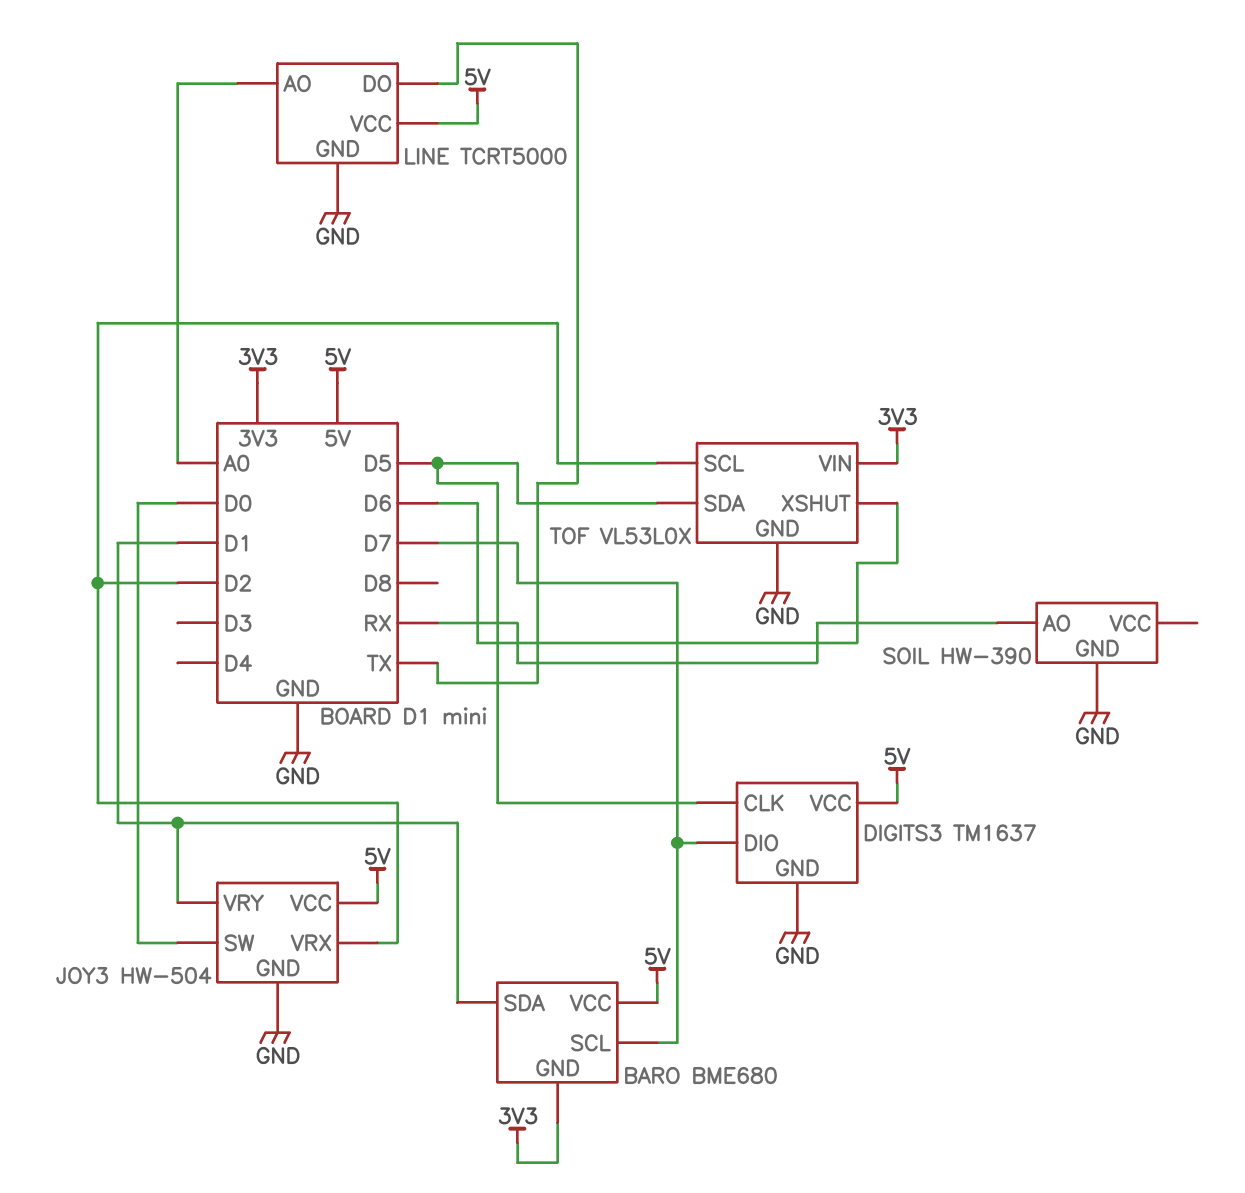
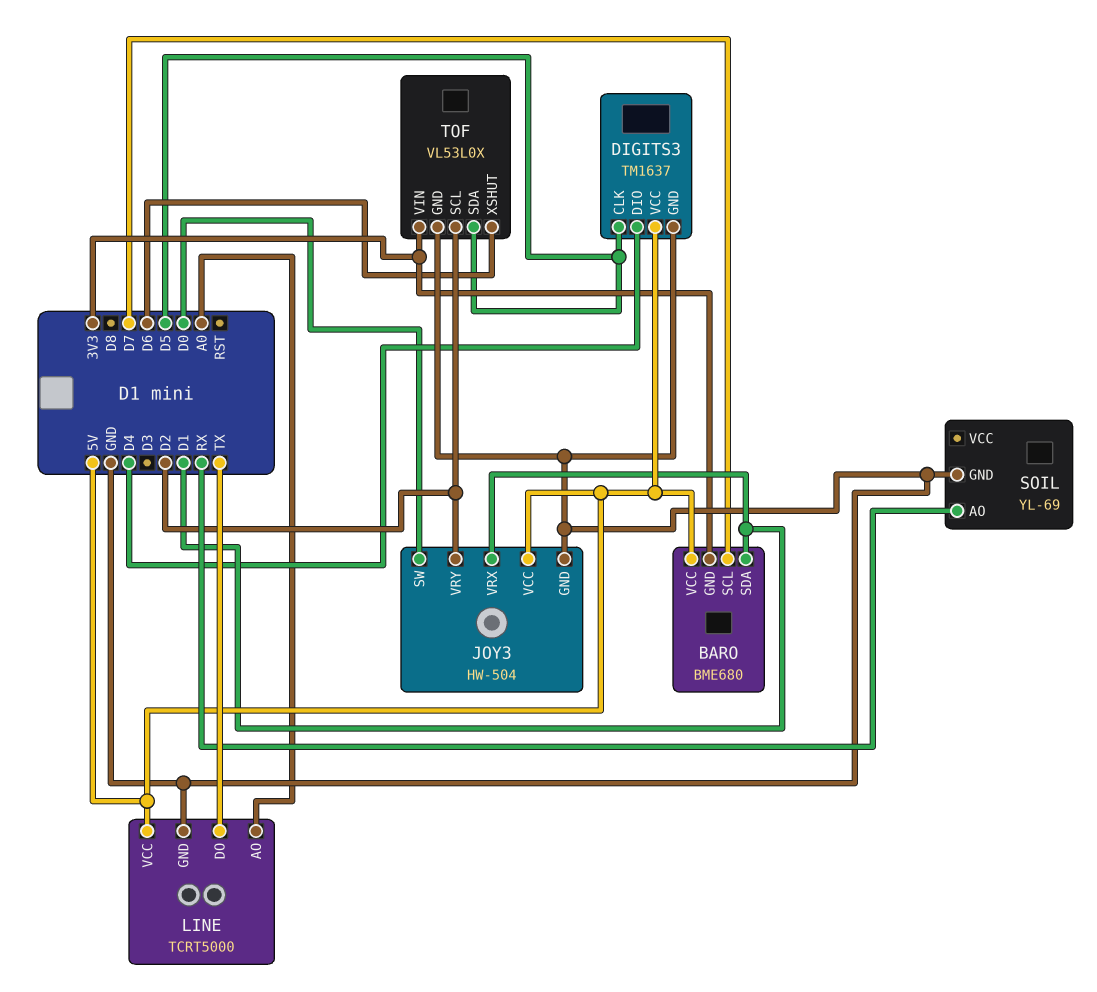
DIGITS3 pin DIO: D7 -> D4
JOY3 pin VRX: D2 -> D1
JOY3 pin VRY: D1 -> D2
SOIL: HW-390 -> YL-69

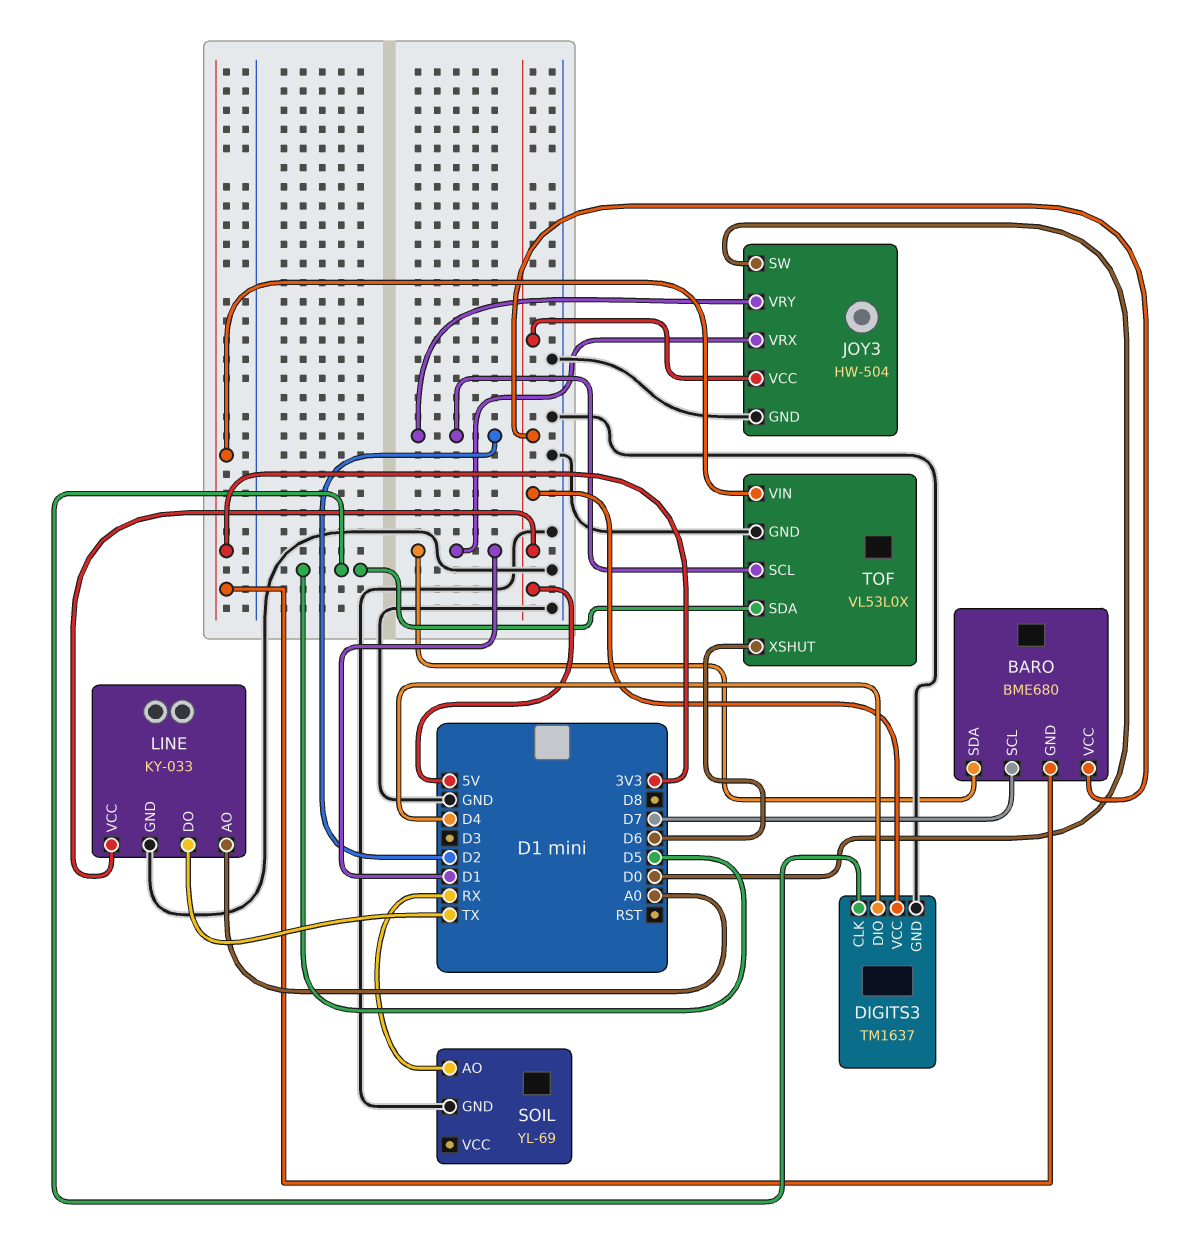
LINE: TCRT5000 -> KY-033

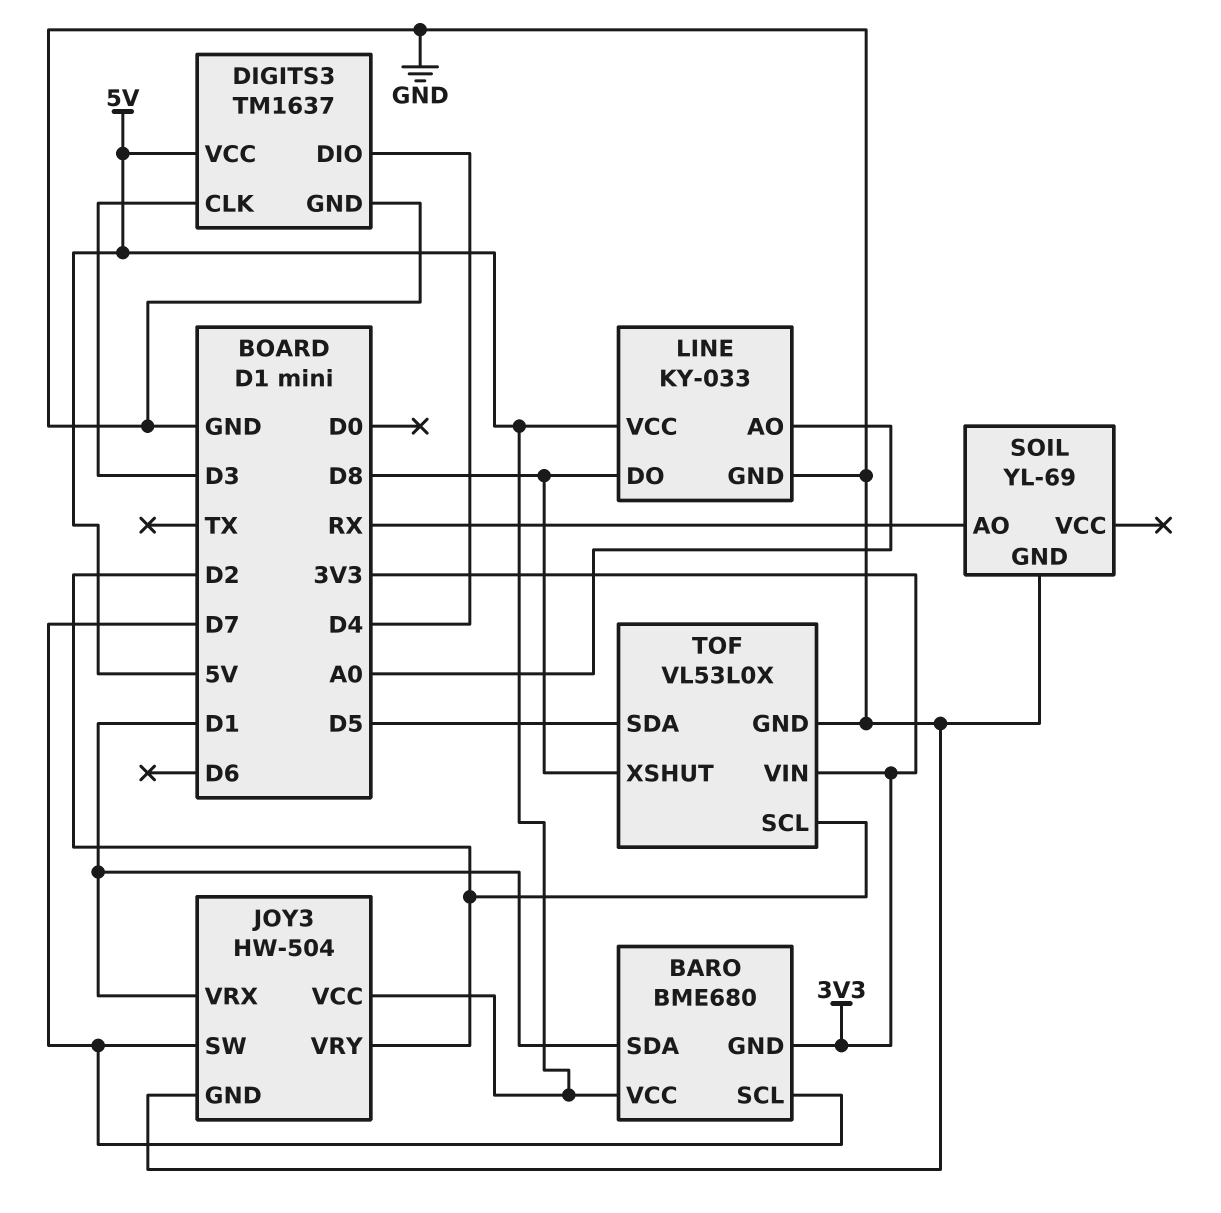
DIGITS3 pin CLK: D5 -> D3
JOY3 pin SW: D0 -> D7
LINE pin DO: TX -> D8
TOF pin XSHUT: D6 -> D8

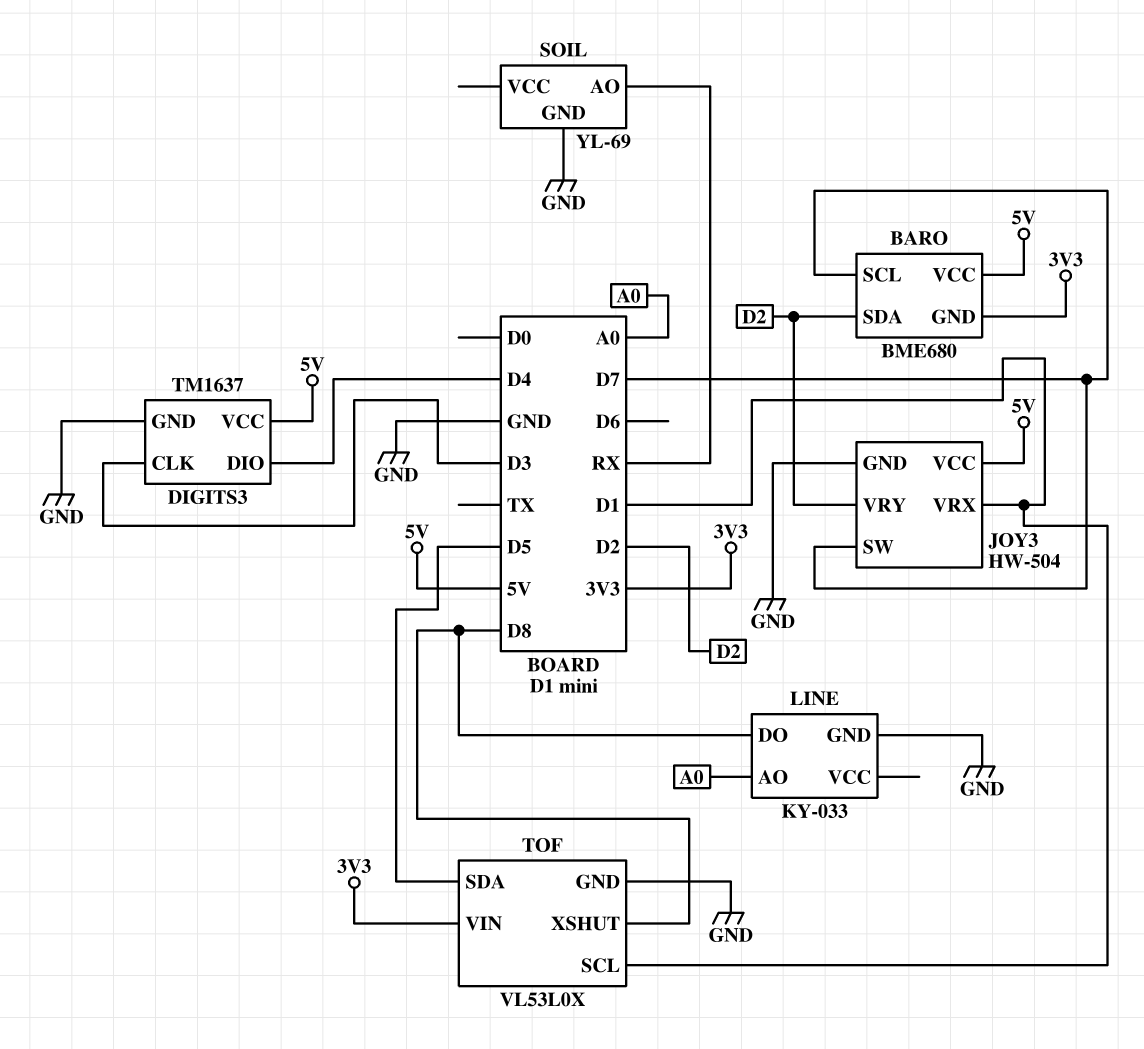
BARO pin SDA: D1 -> D2
LINE pin VCC: 5V -> none
TOF pin SCL: D2 -> D1

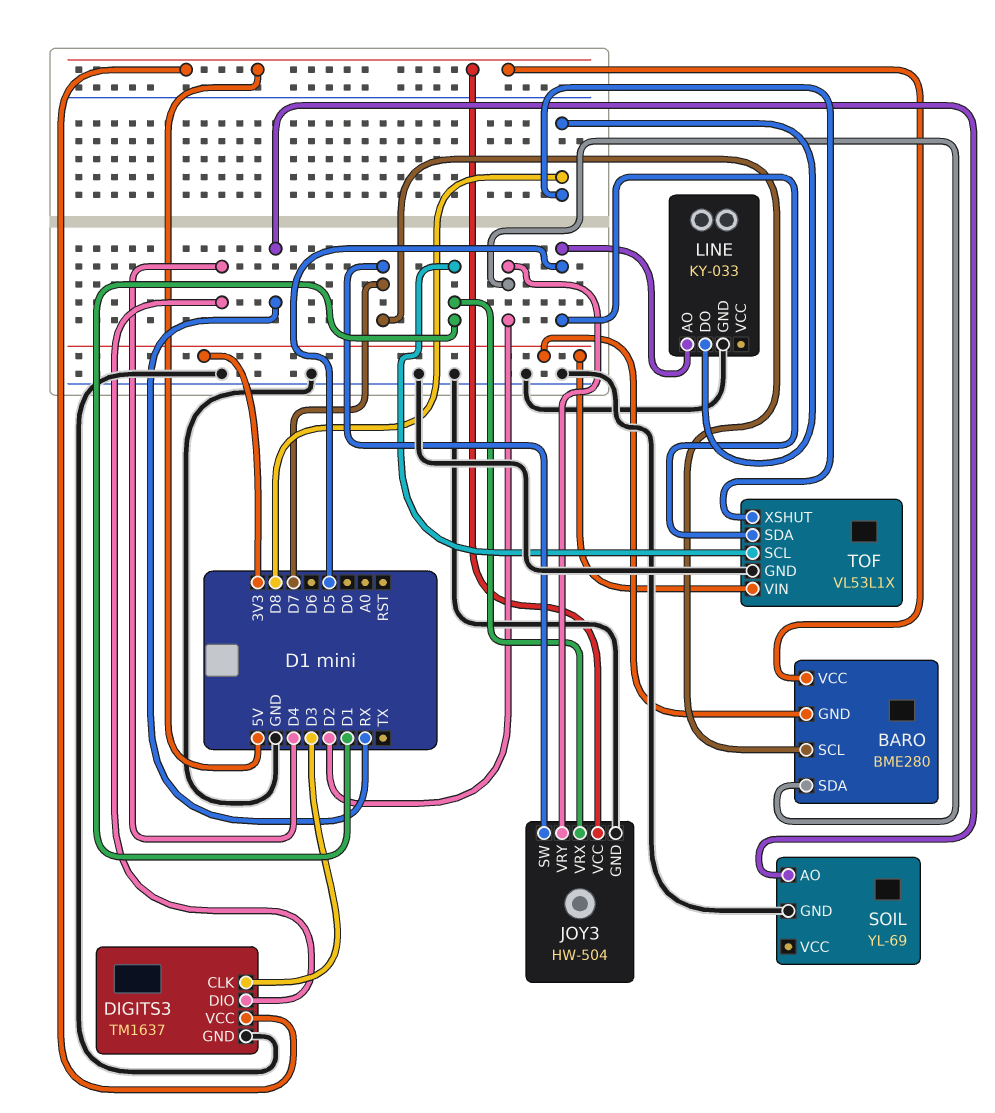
BARO: BME680 -> BME280
LINE pin AO: A0 -> D5
TOF: VL53L0X -> VL53L1X

